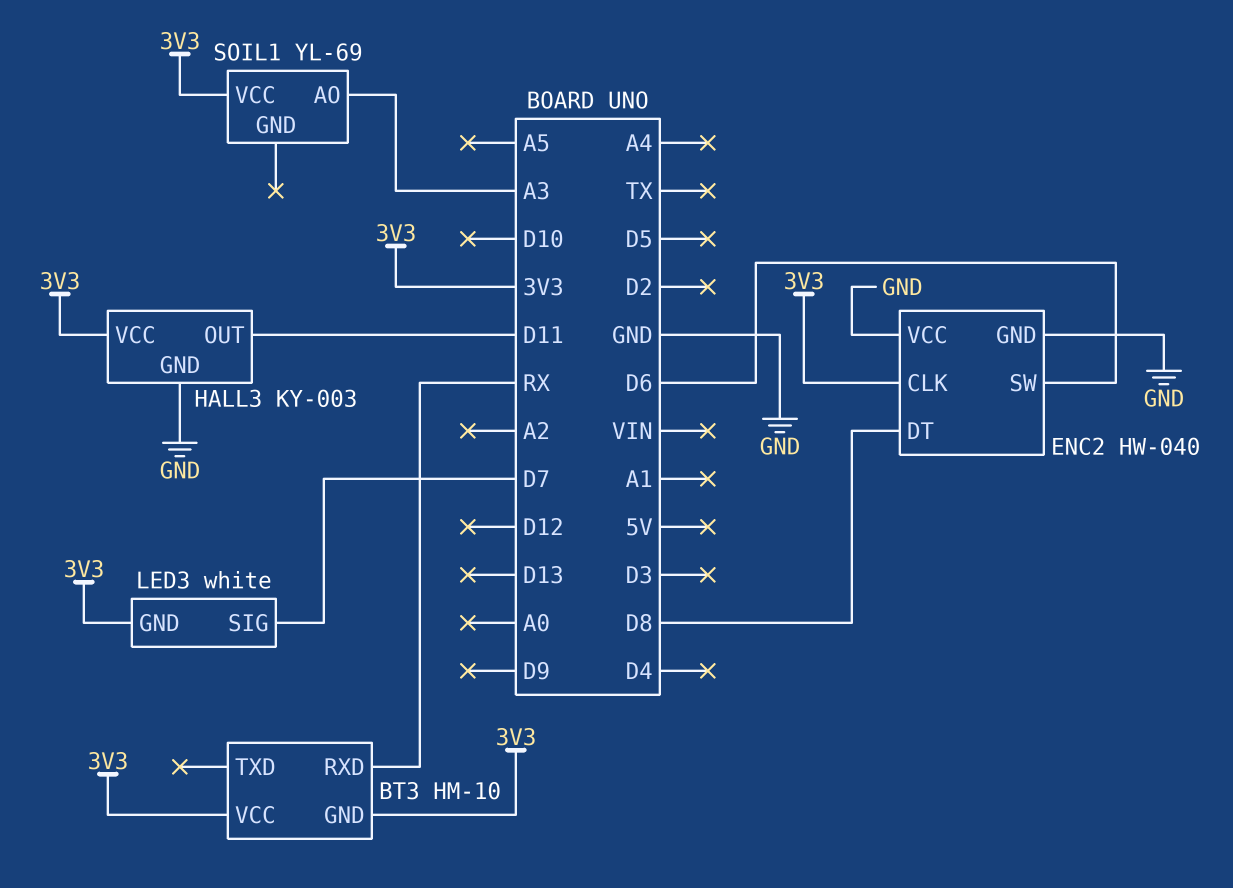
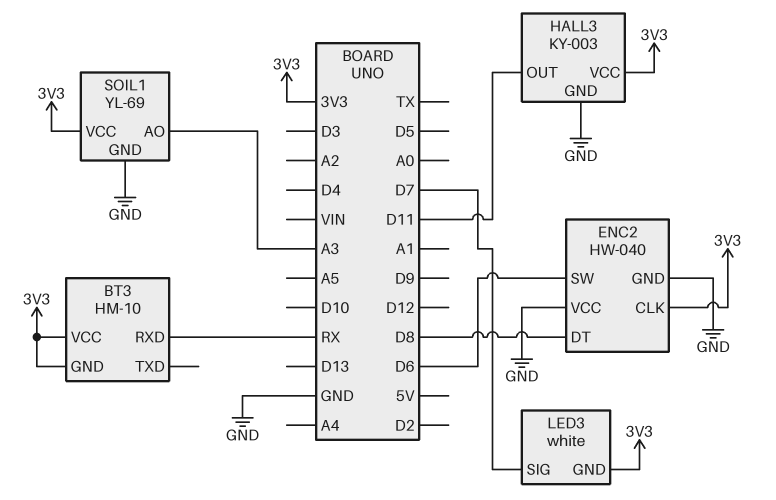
SOIL1 pin GND: none -> GND

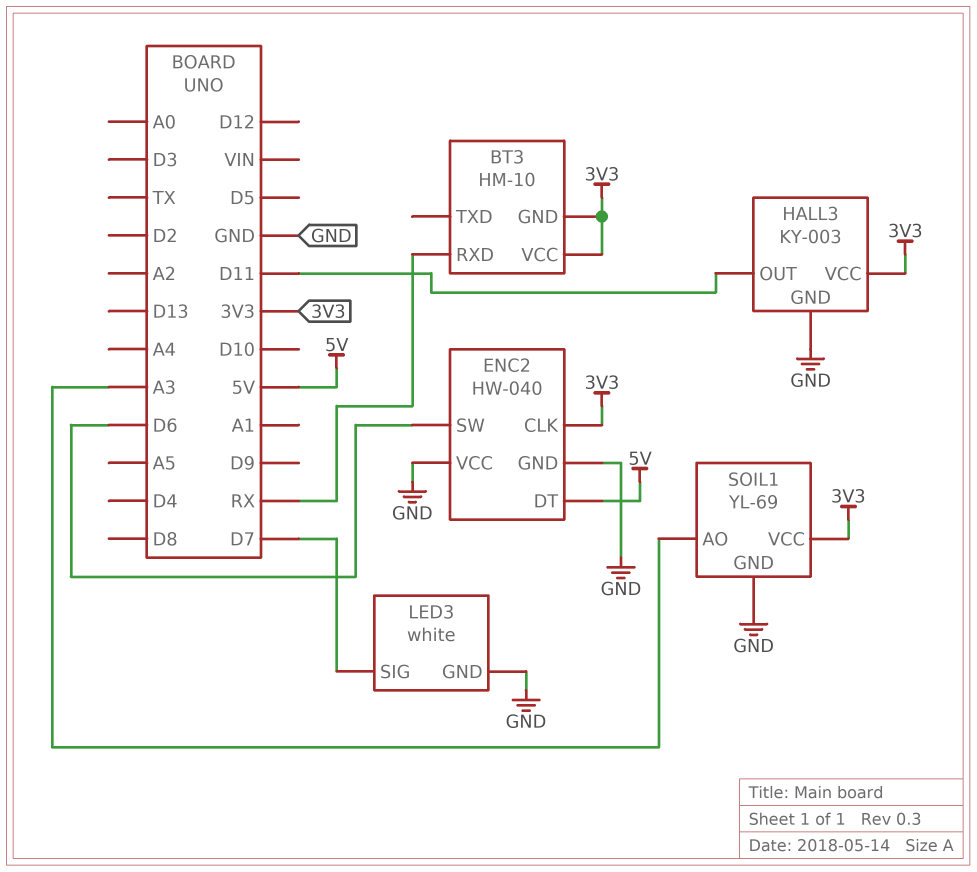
ENC2 pin DT: D8 -> 5V
LED3 pin GND: 3V3 -> GND

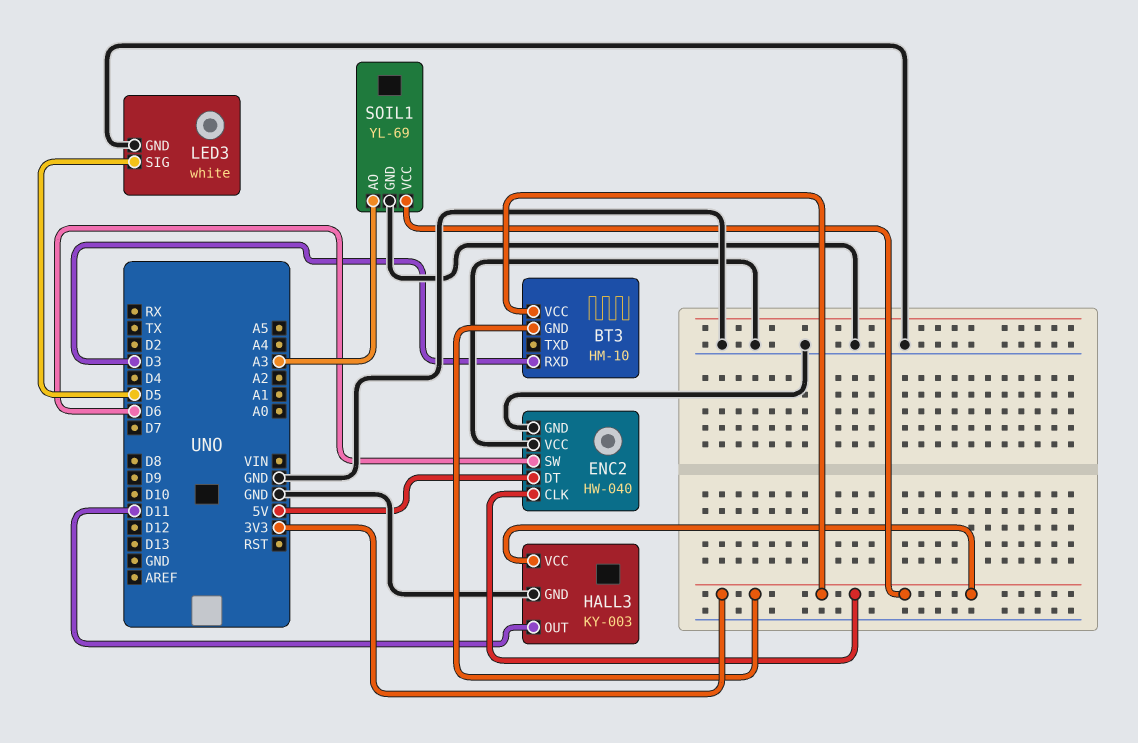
BT3 pin RXD: RX -> D3
LED3 pin SIG: D7 -> D5

